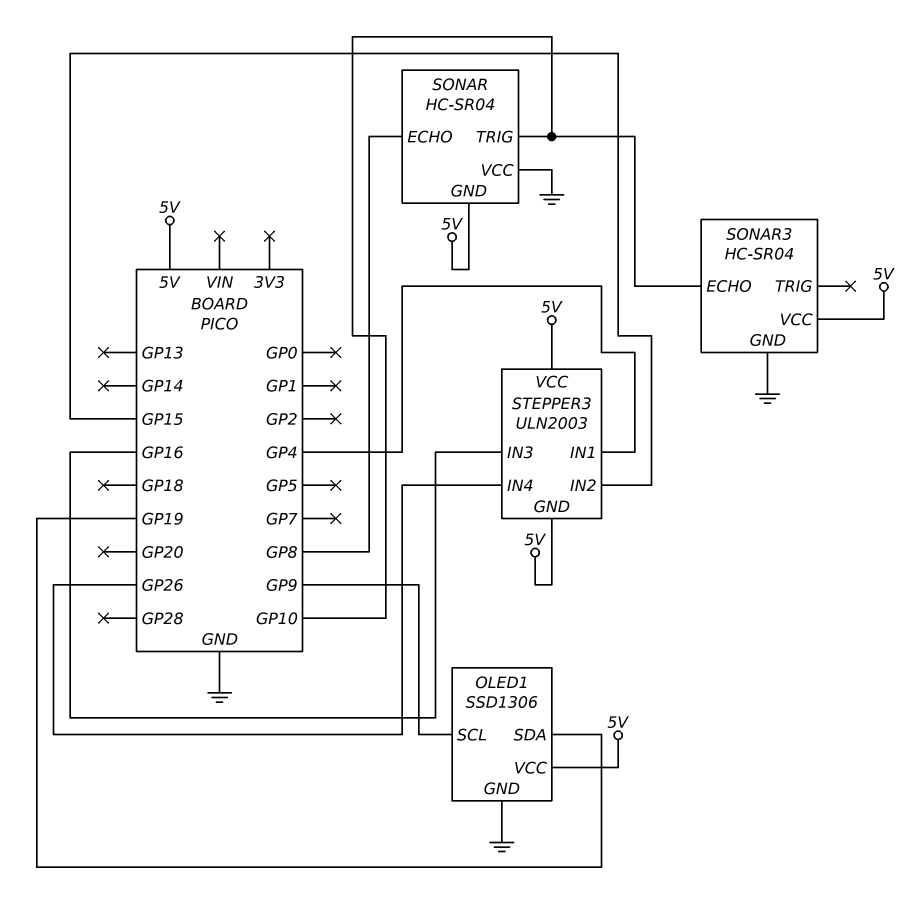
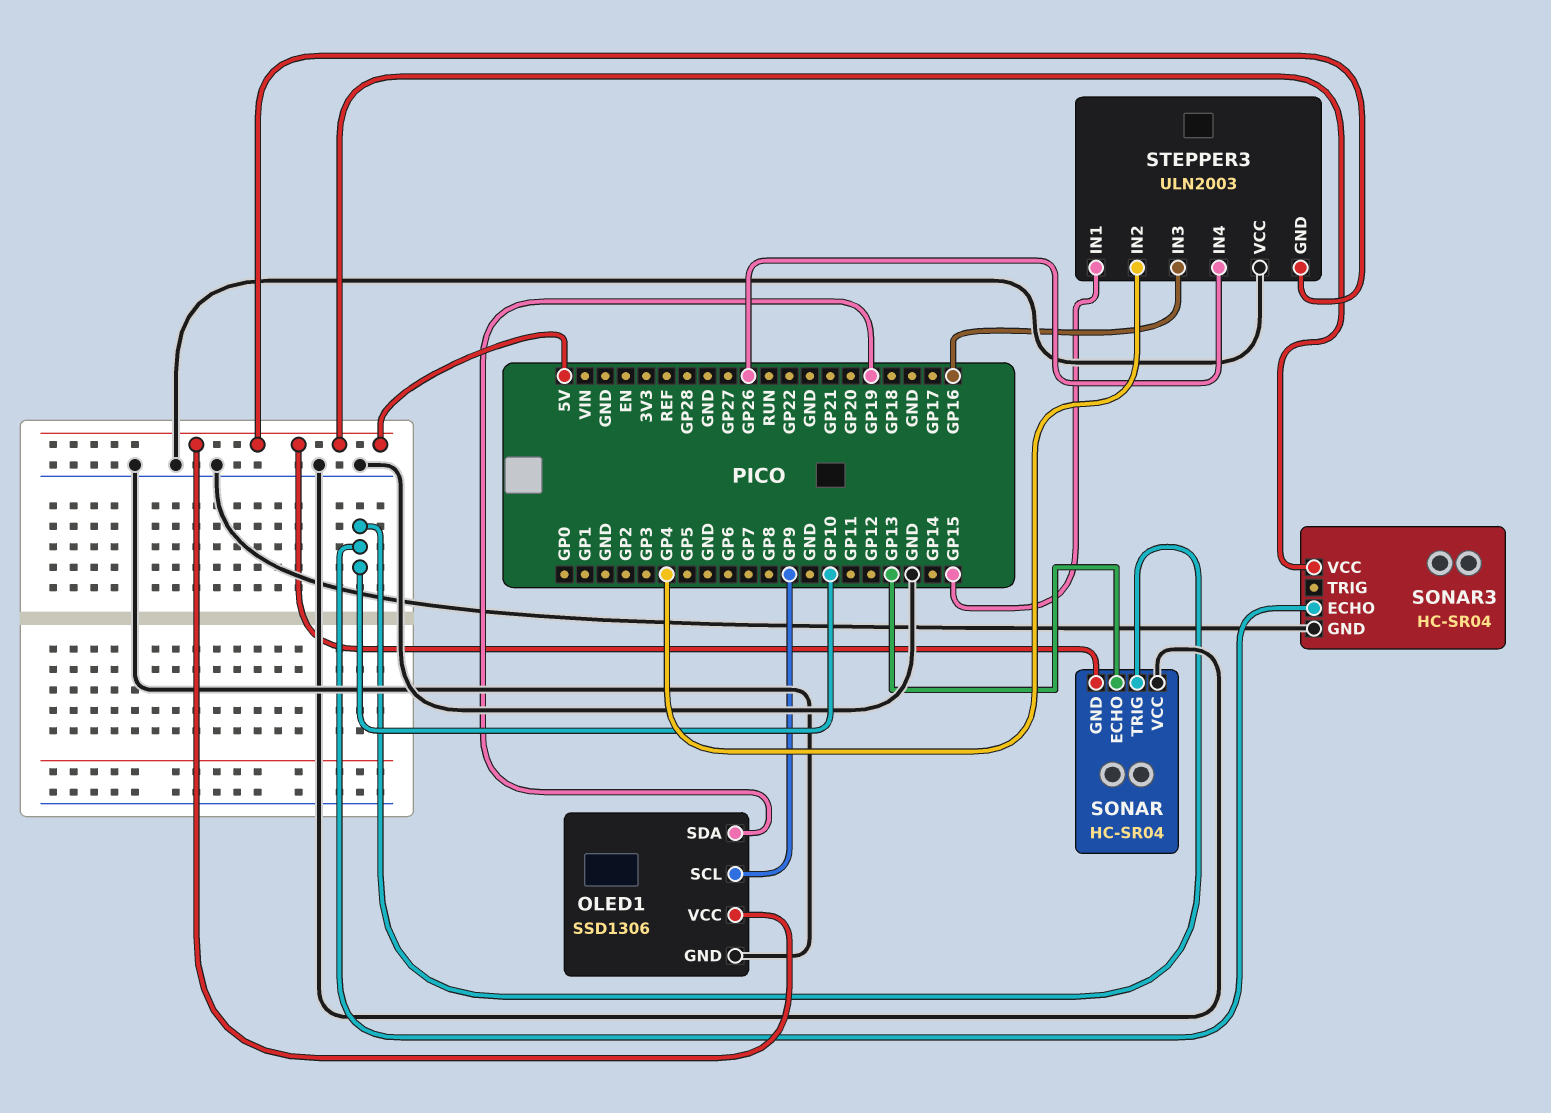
SONAR pin ECHO: GP8 -> GP13
STEPPER3 pin IN1: GP4 -> GP15
STEPPER3 pin IN2: GP15 -> GP4
STEPPER3 pin VCC: 5V -> GND

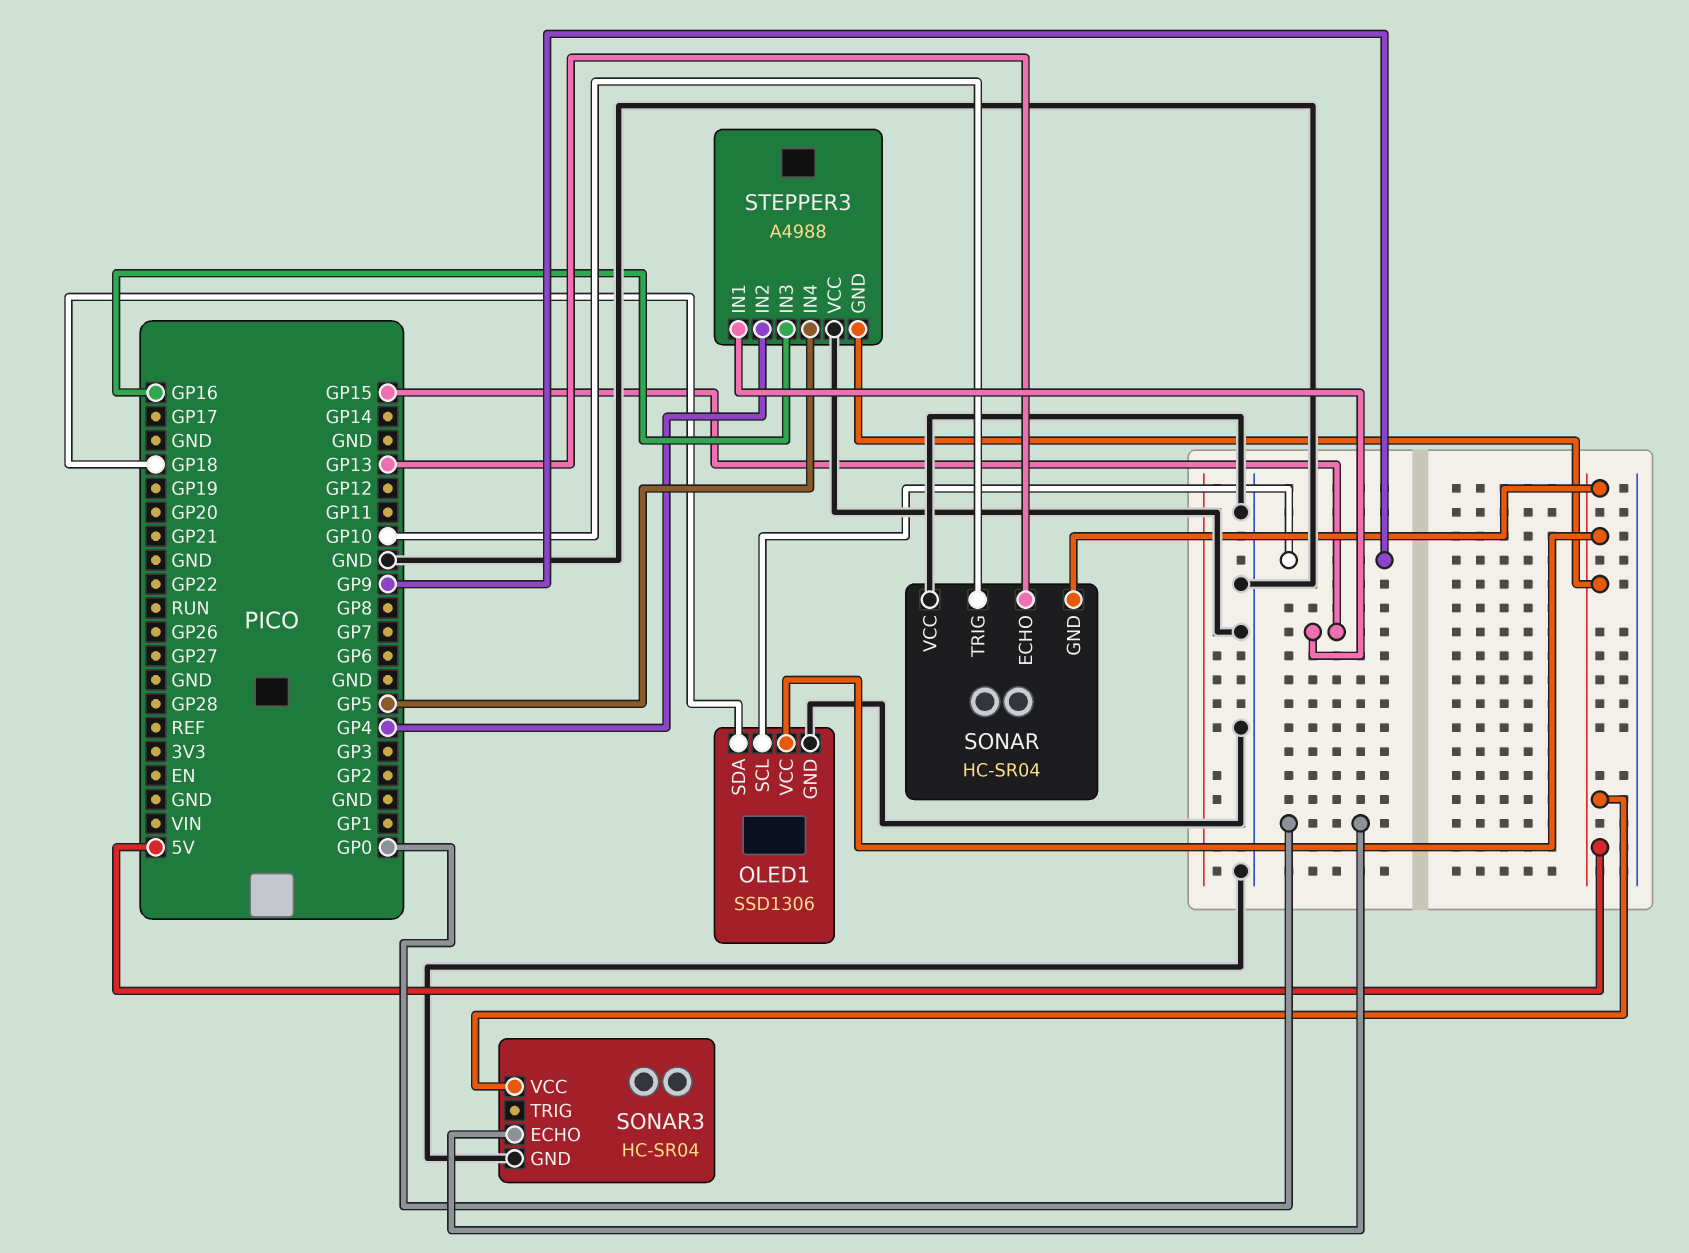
OLED1 pin SDA: GP19 -> GP18
SONAR3 pin ECHO: GP10 -> GP0
STEPPER3: ULN2003 -> A4988
STEPPER3 pin IN4: GP26 -> GP5

